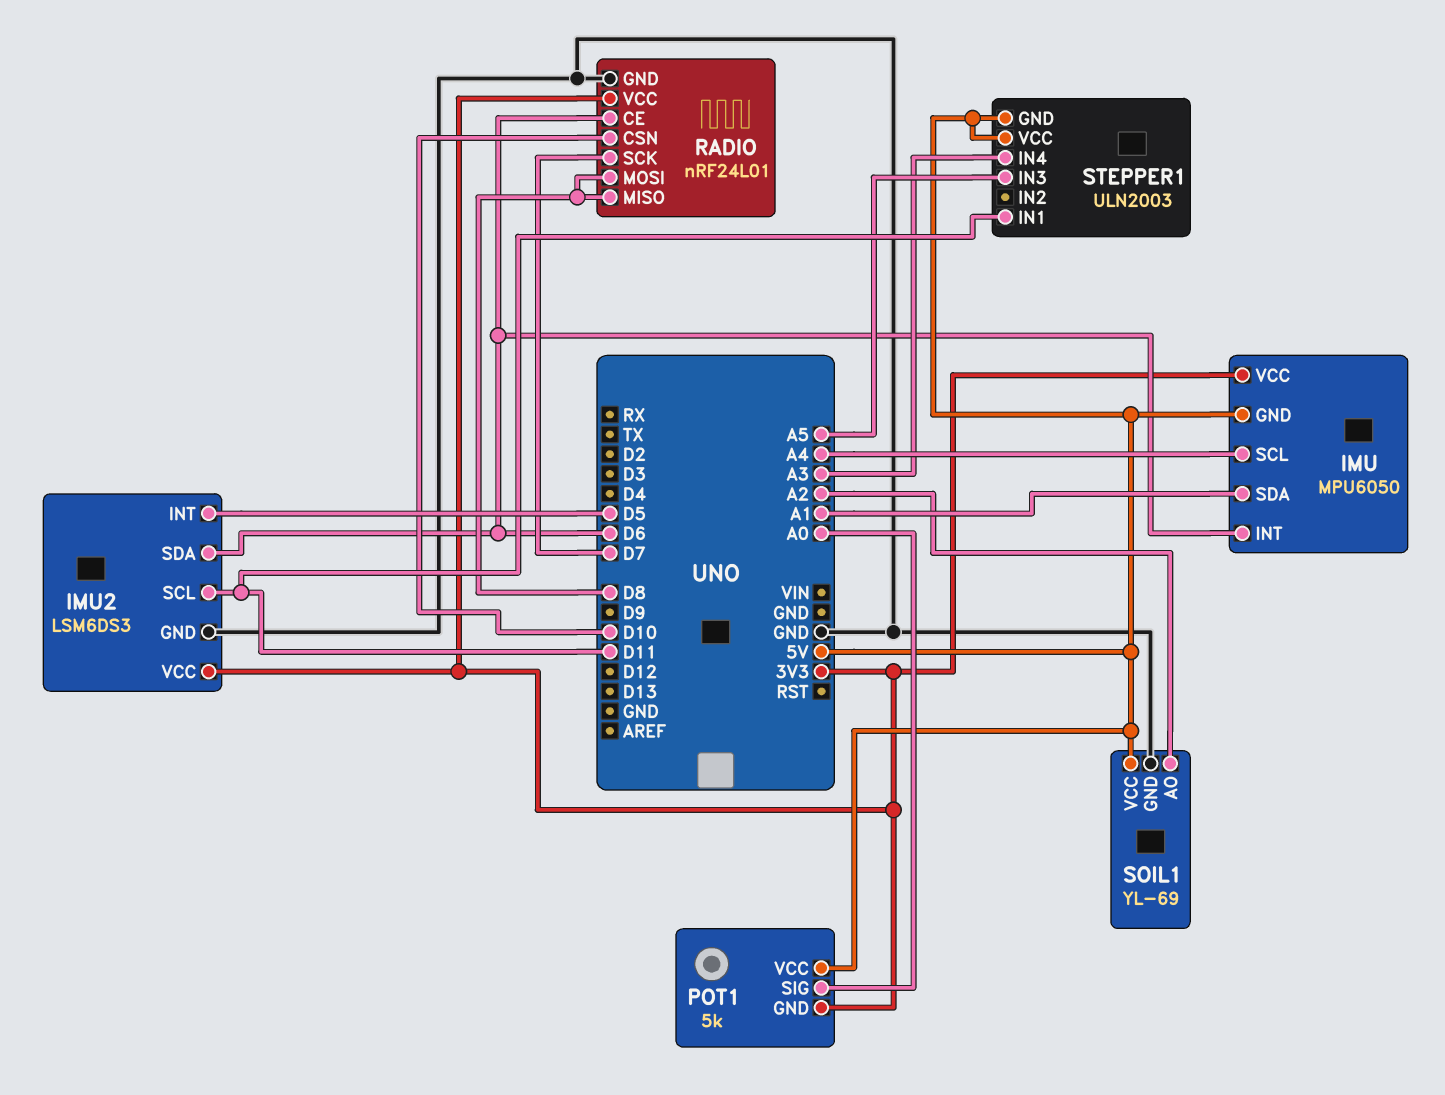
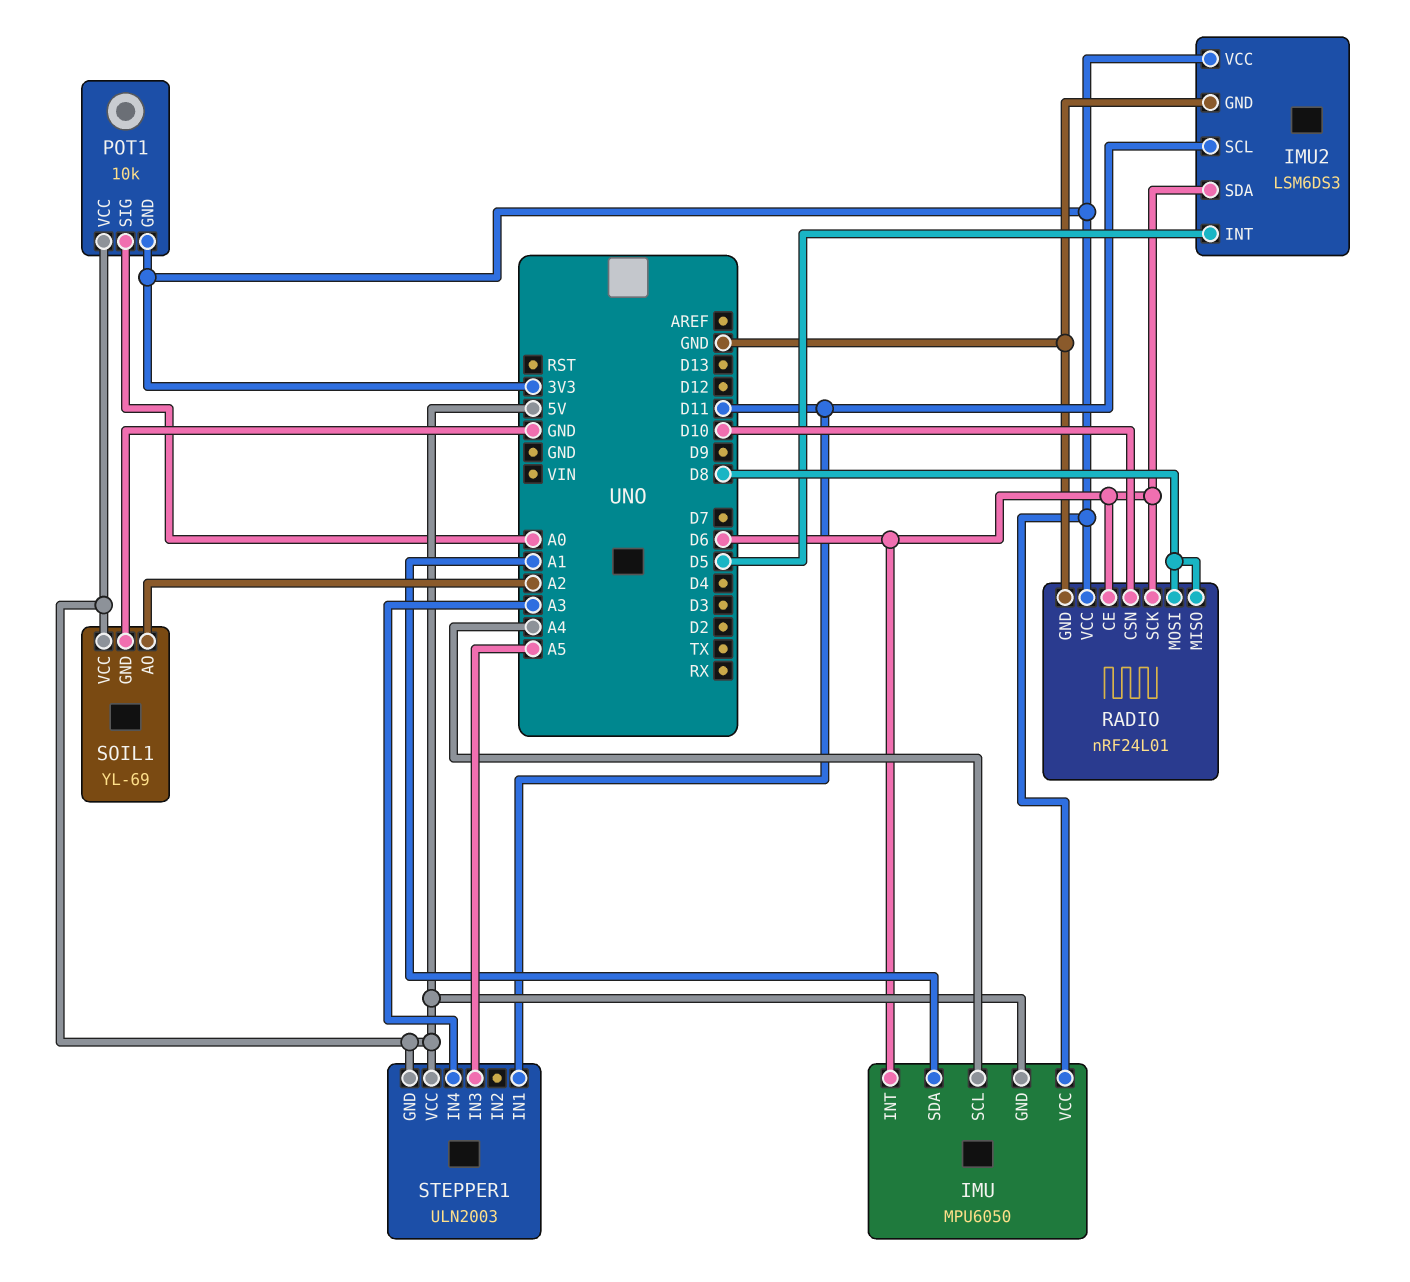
POT1: 5k -> 10k
RADIO pin SCK: D7 -> D6

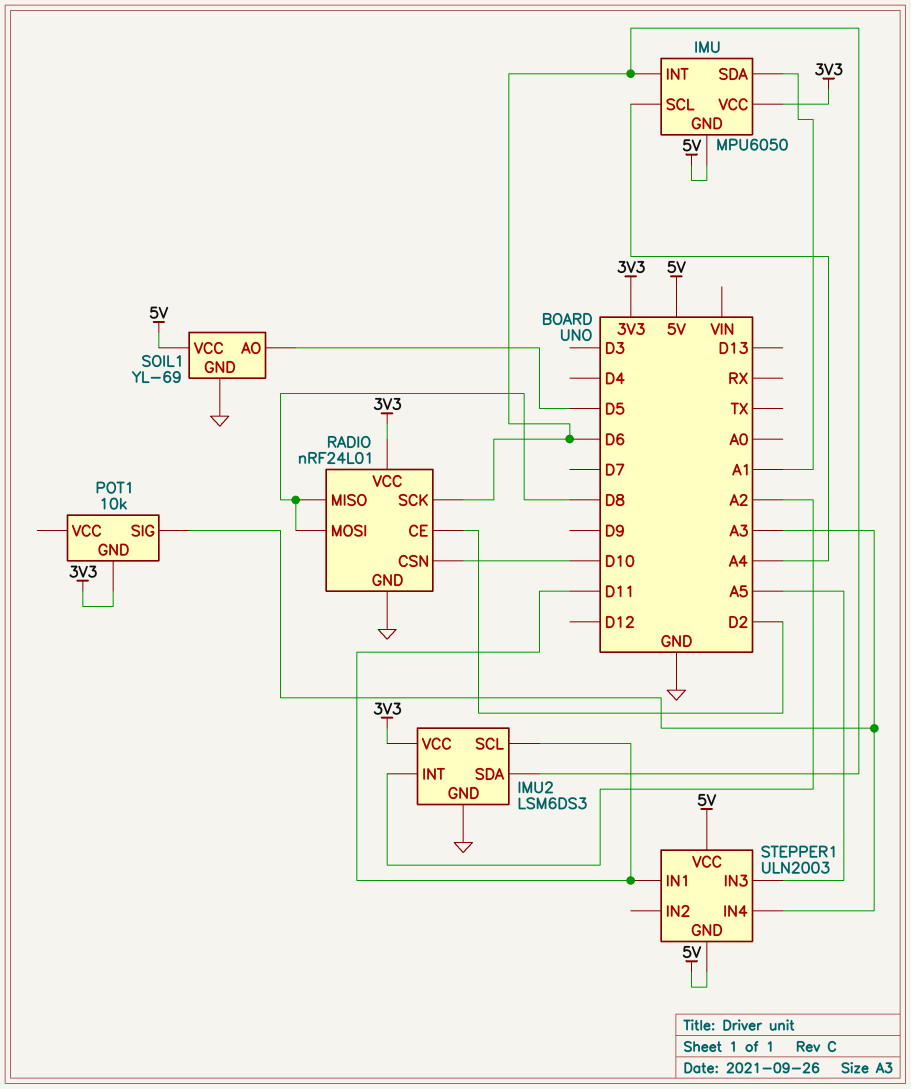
IMU2 pin INT: D5 -> A2
POT1 pin SIG: A0 -> A3
POT1 pin VCC: 5V -> none
RADIO pin CE: D6 -> D2
SOIL1 pin AO: A2 -> D5

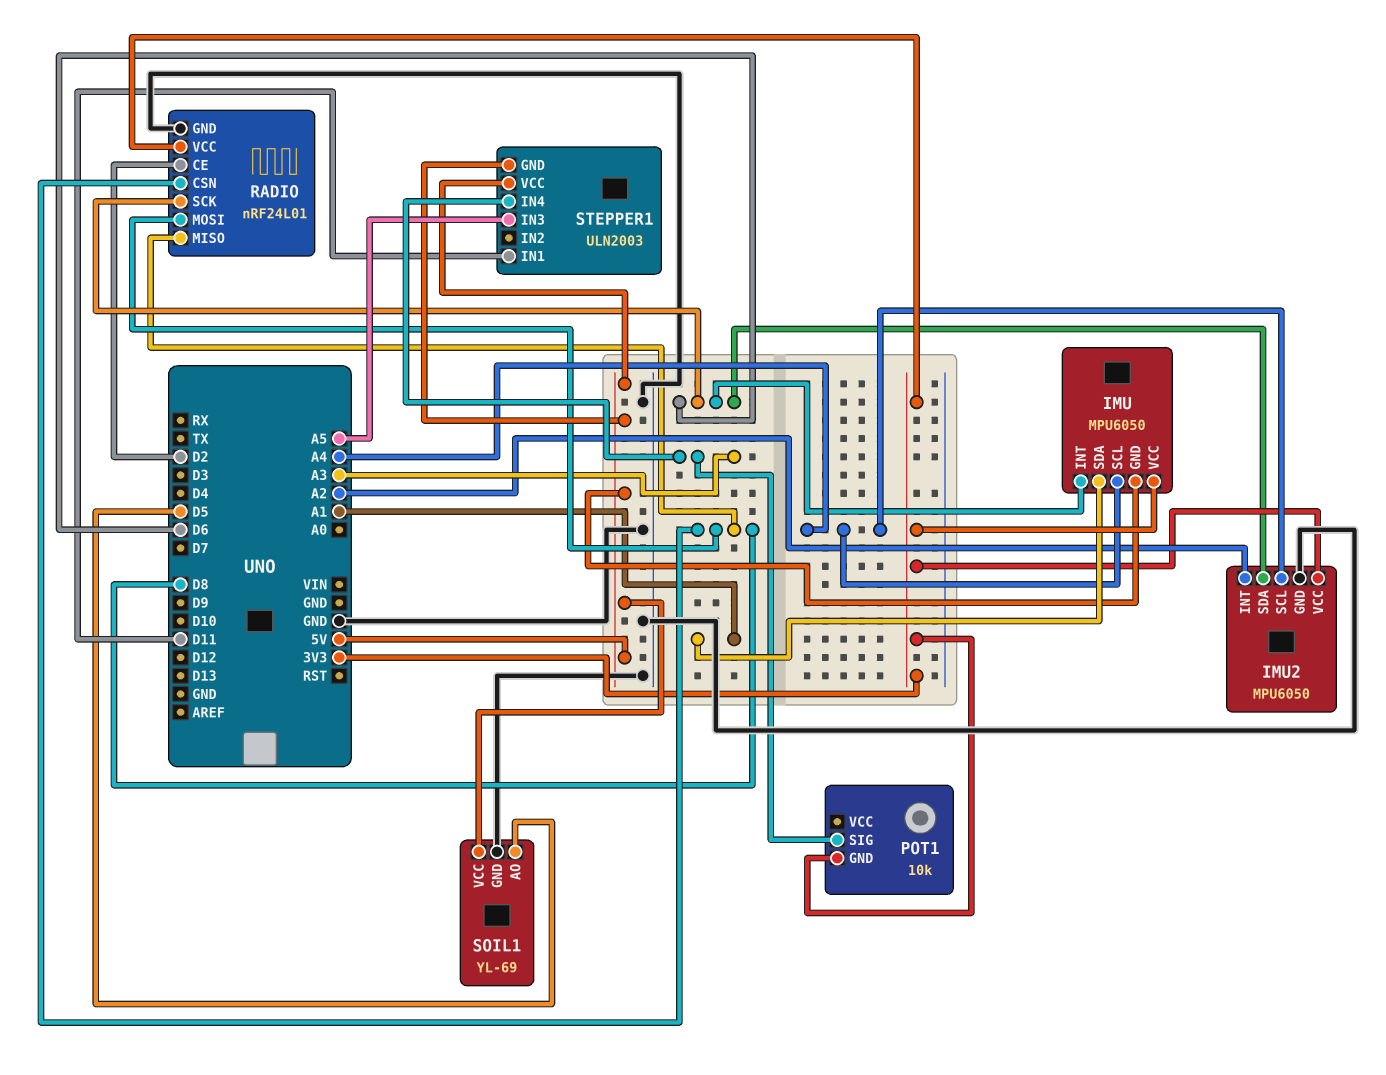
IMU2: LSM6DS3 -> MPU6050
IMU2 pin SCL: D11 -> A4
RADIO pin CSN: D10 -> D8

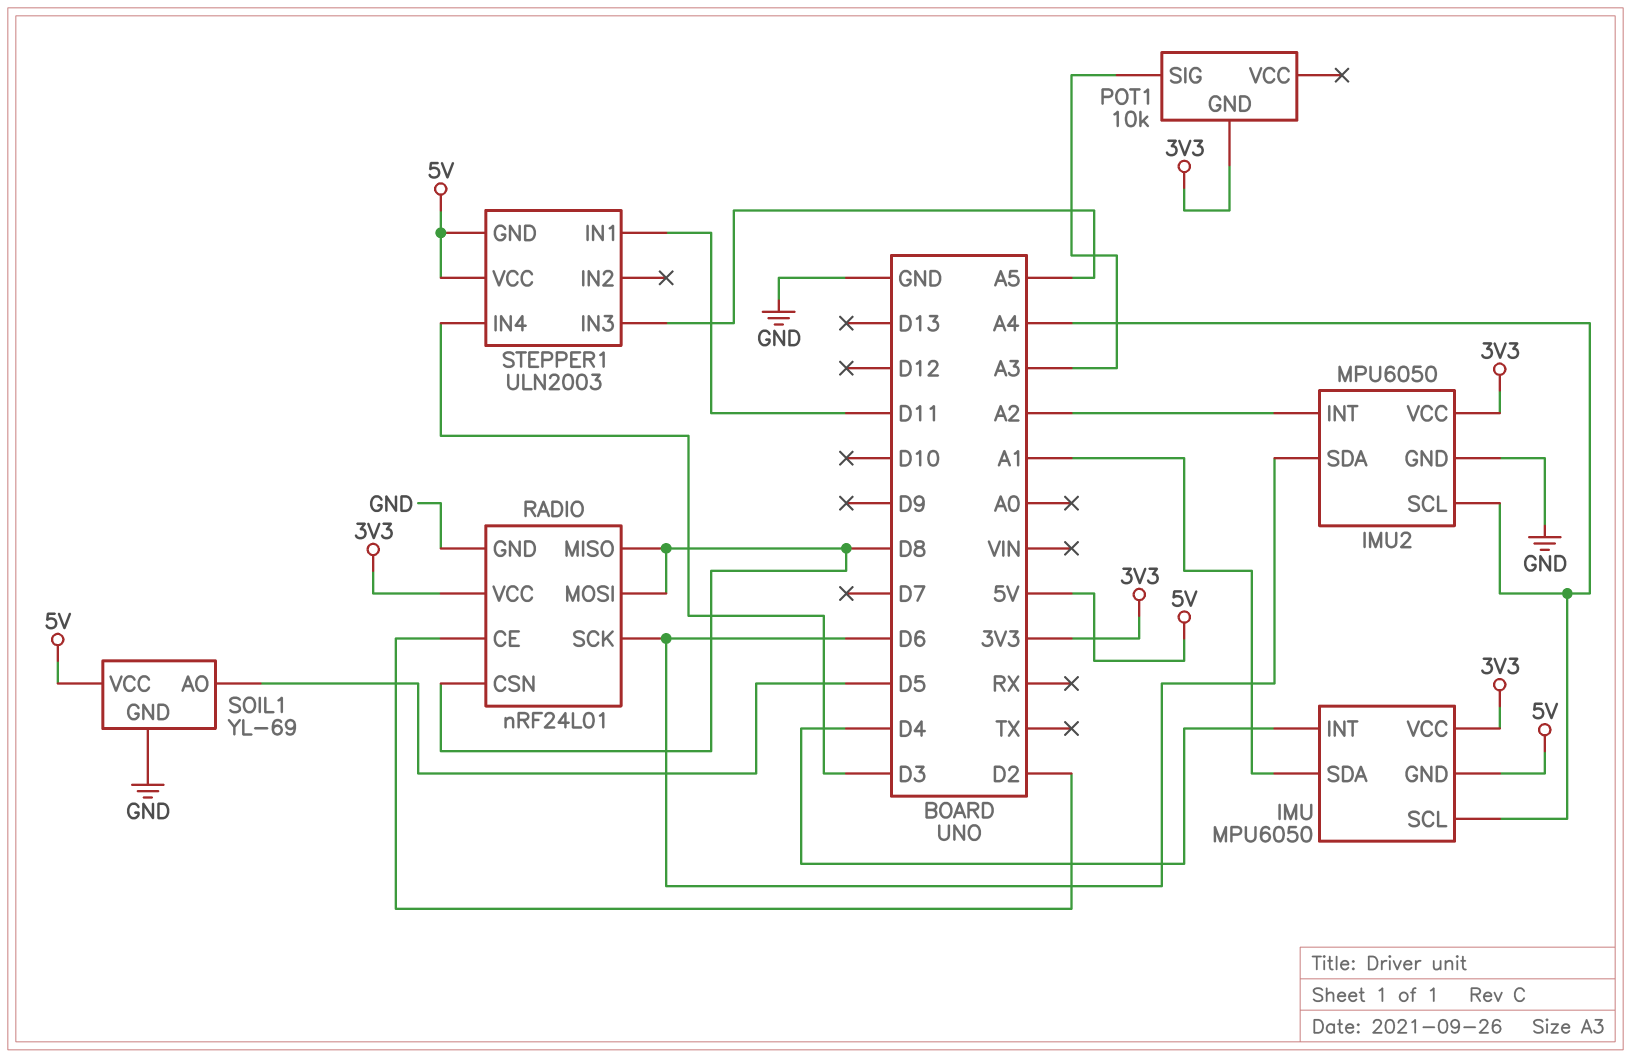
IMU pin INT: D6 -> D4
STEPPER1 pin IN4: A3 -> D3

